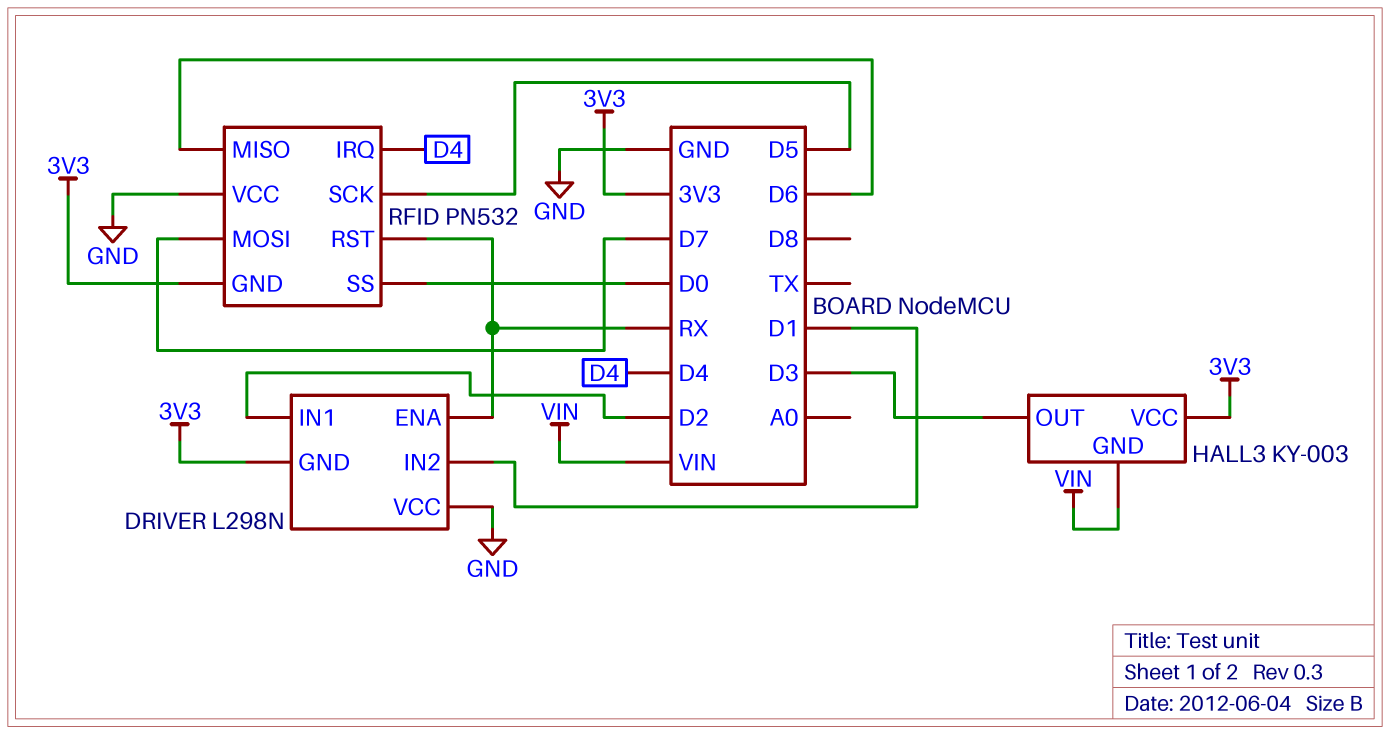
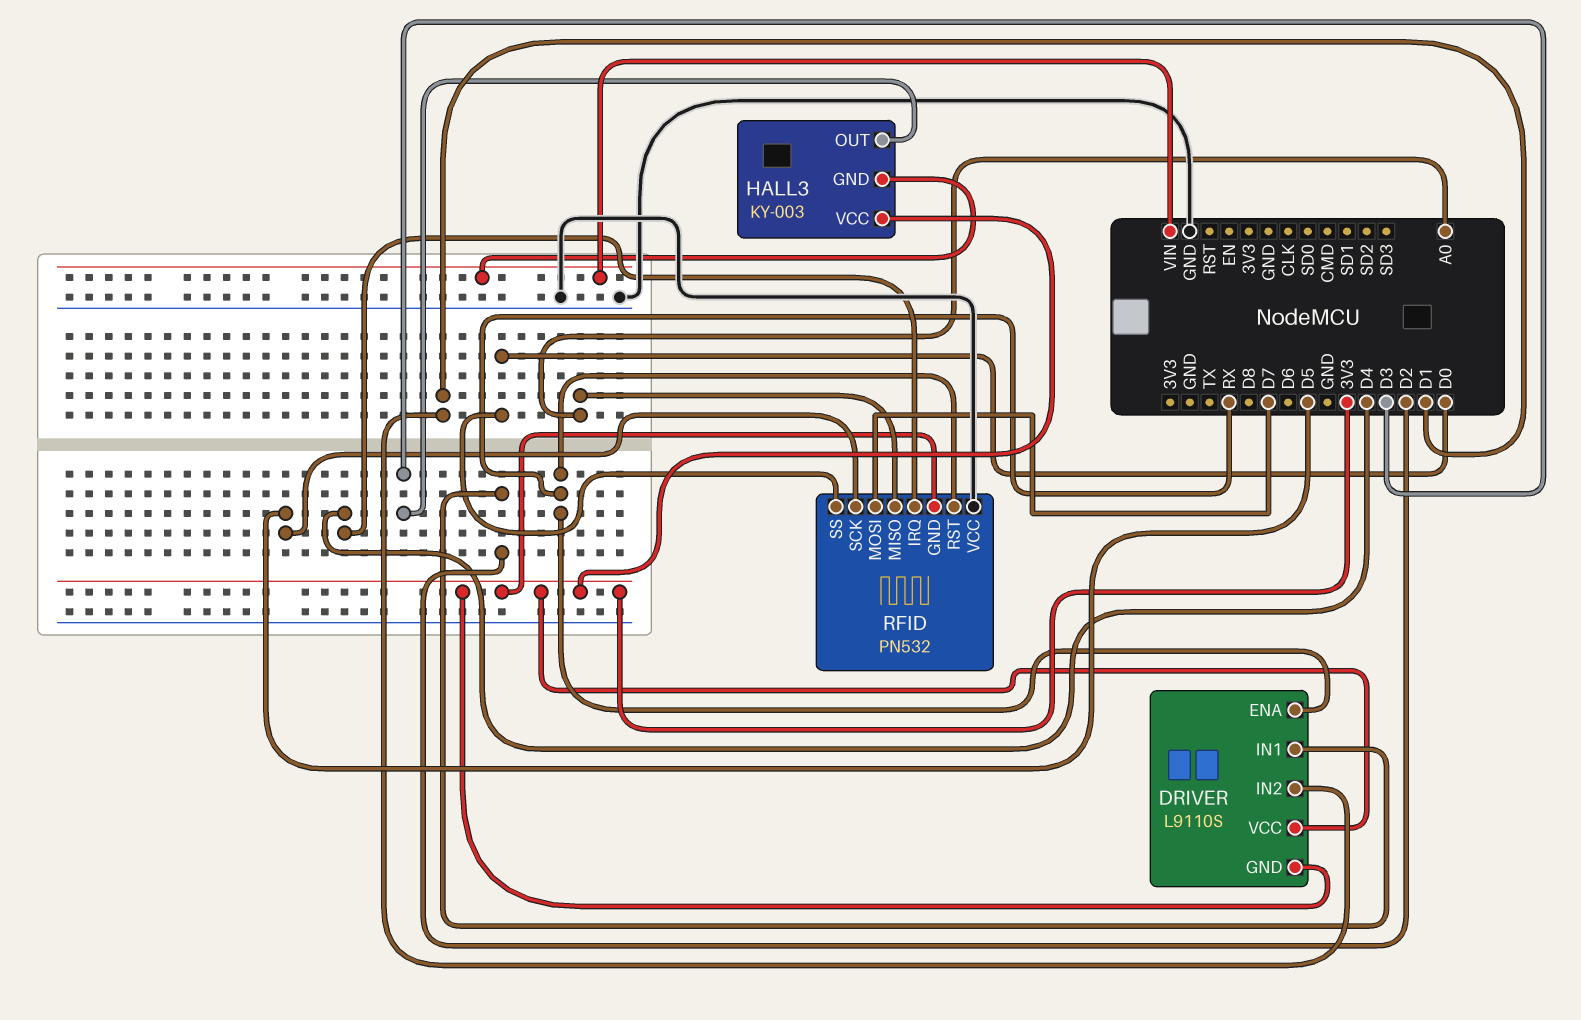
DRIVER: L298N -> L9110S
DRIVER pin VCC: GND -> 3V3
RFID pin MISO: D6 -> A0

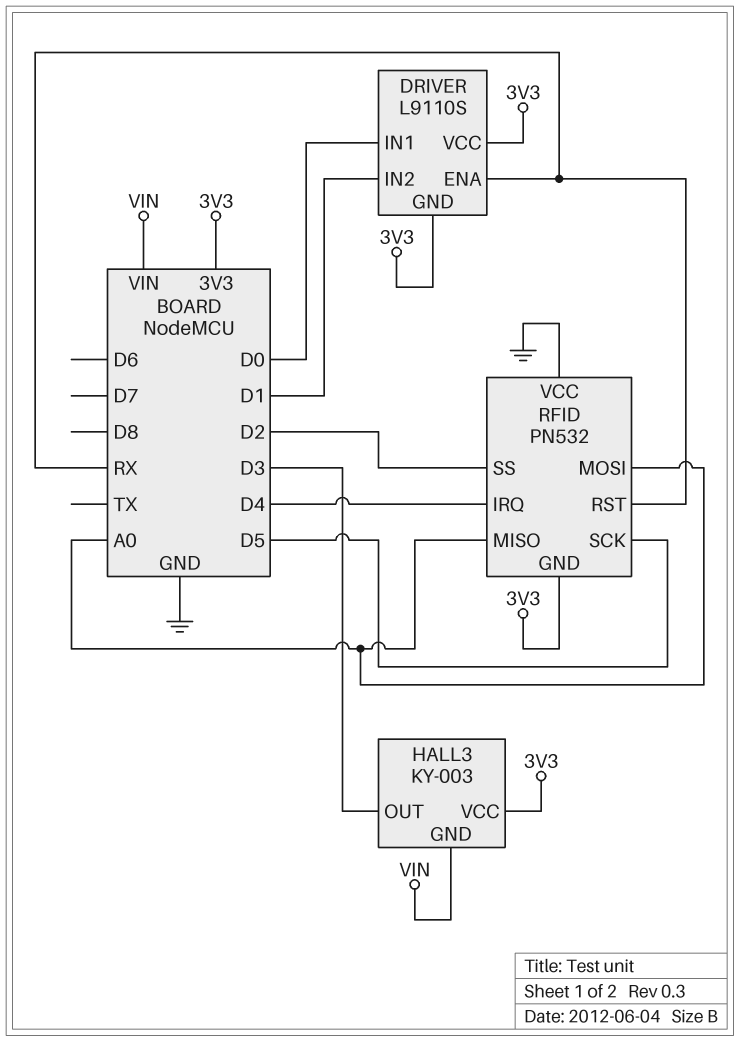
DRIVER pin IN1: D2 -> D0
RFID pin MOSI: D7 -> A0
RFID pin SS: D0 -> D2

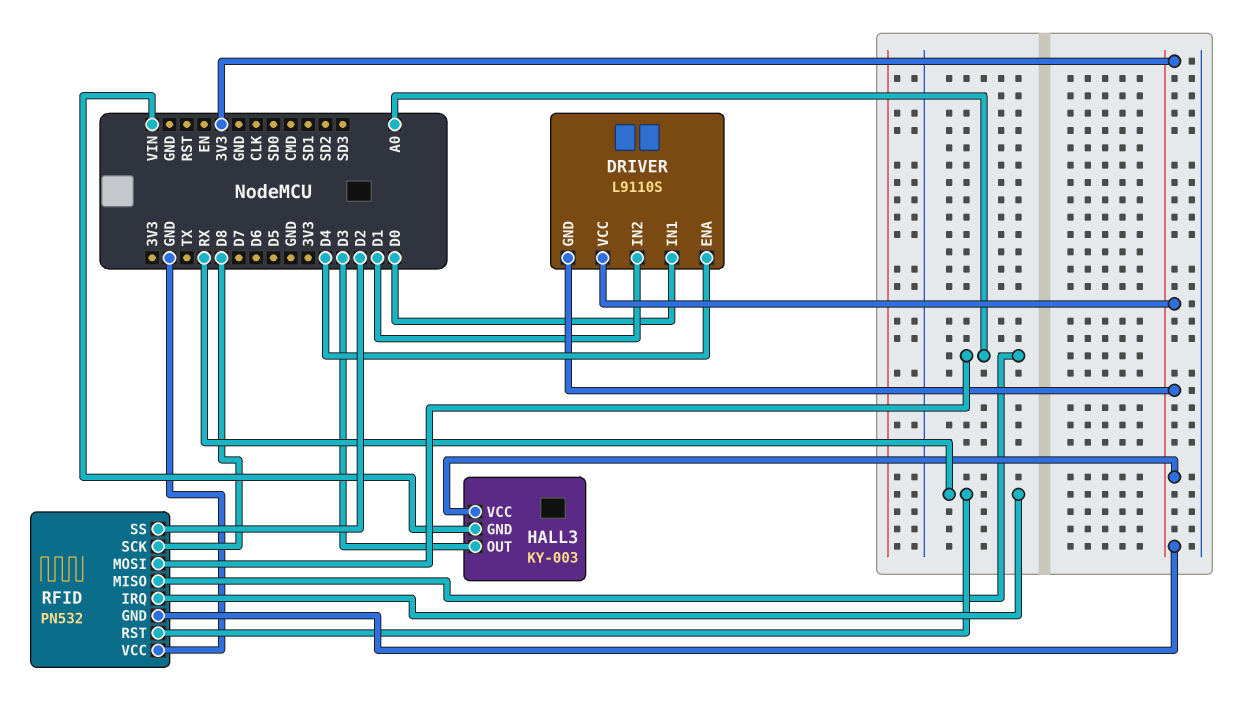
DRIVER pin ENA: RX -> D4
RFID pin IRQ: D4 -> RX
RFID pin SCK: D5 -> D8

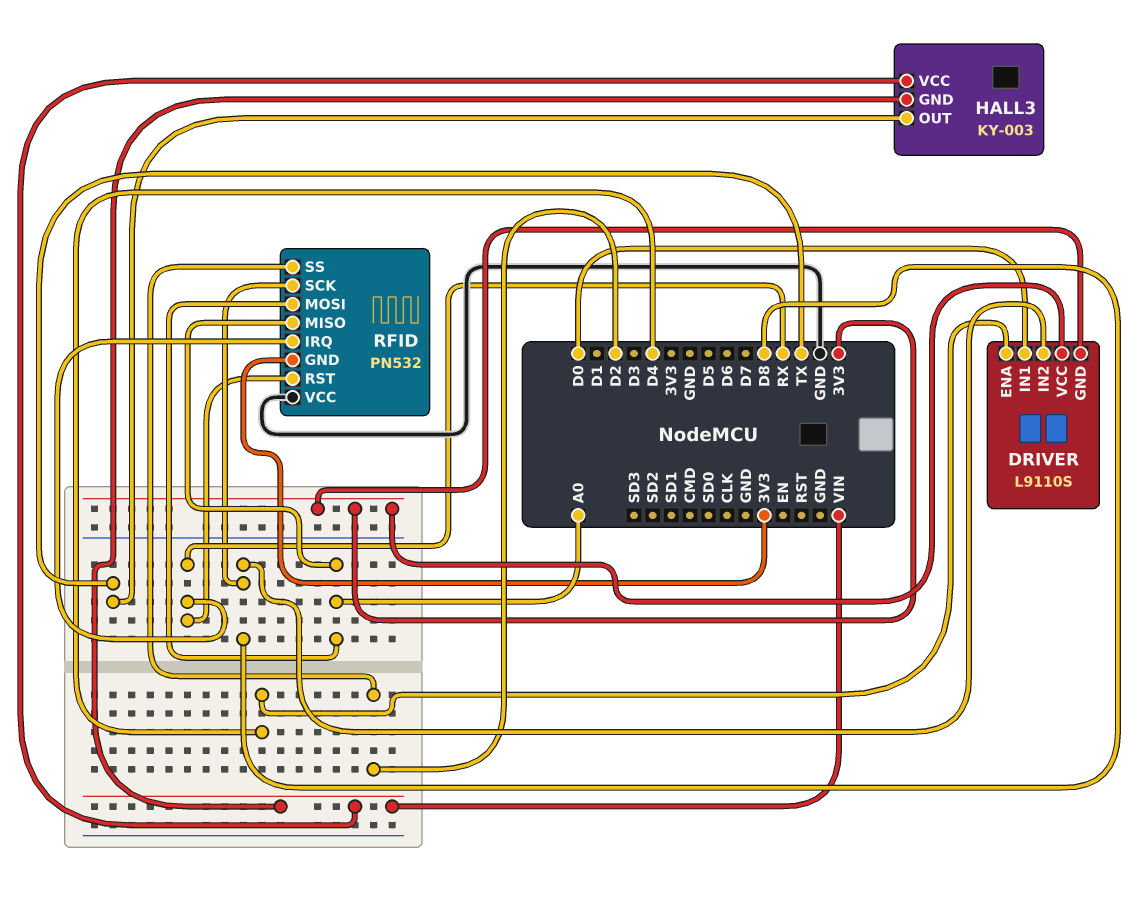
DRIVER pin IN2: D1 -> D8
HALL3 pin OUT: D3 -> TX
HALL3 pin VCC: 3V3 -> VIN

